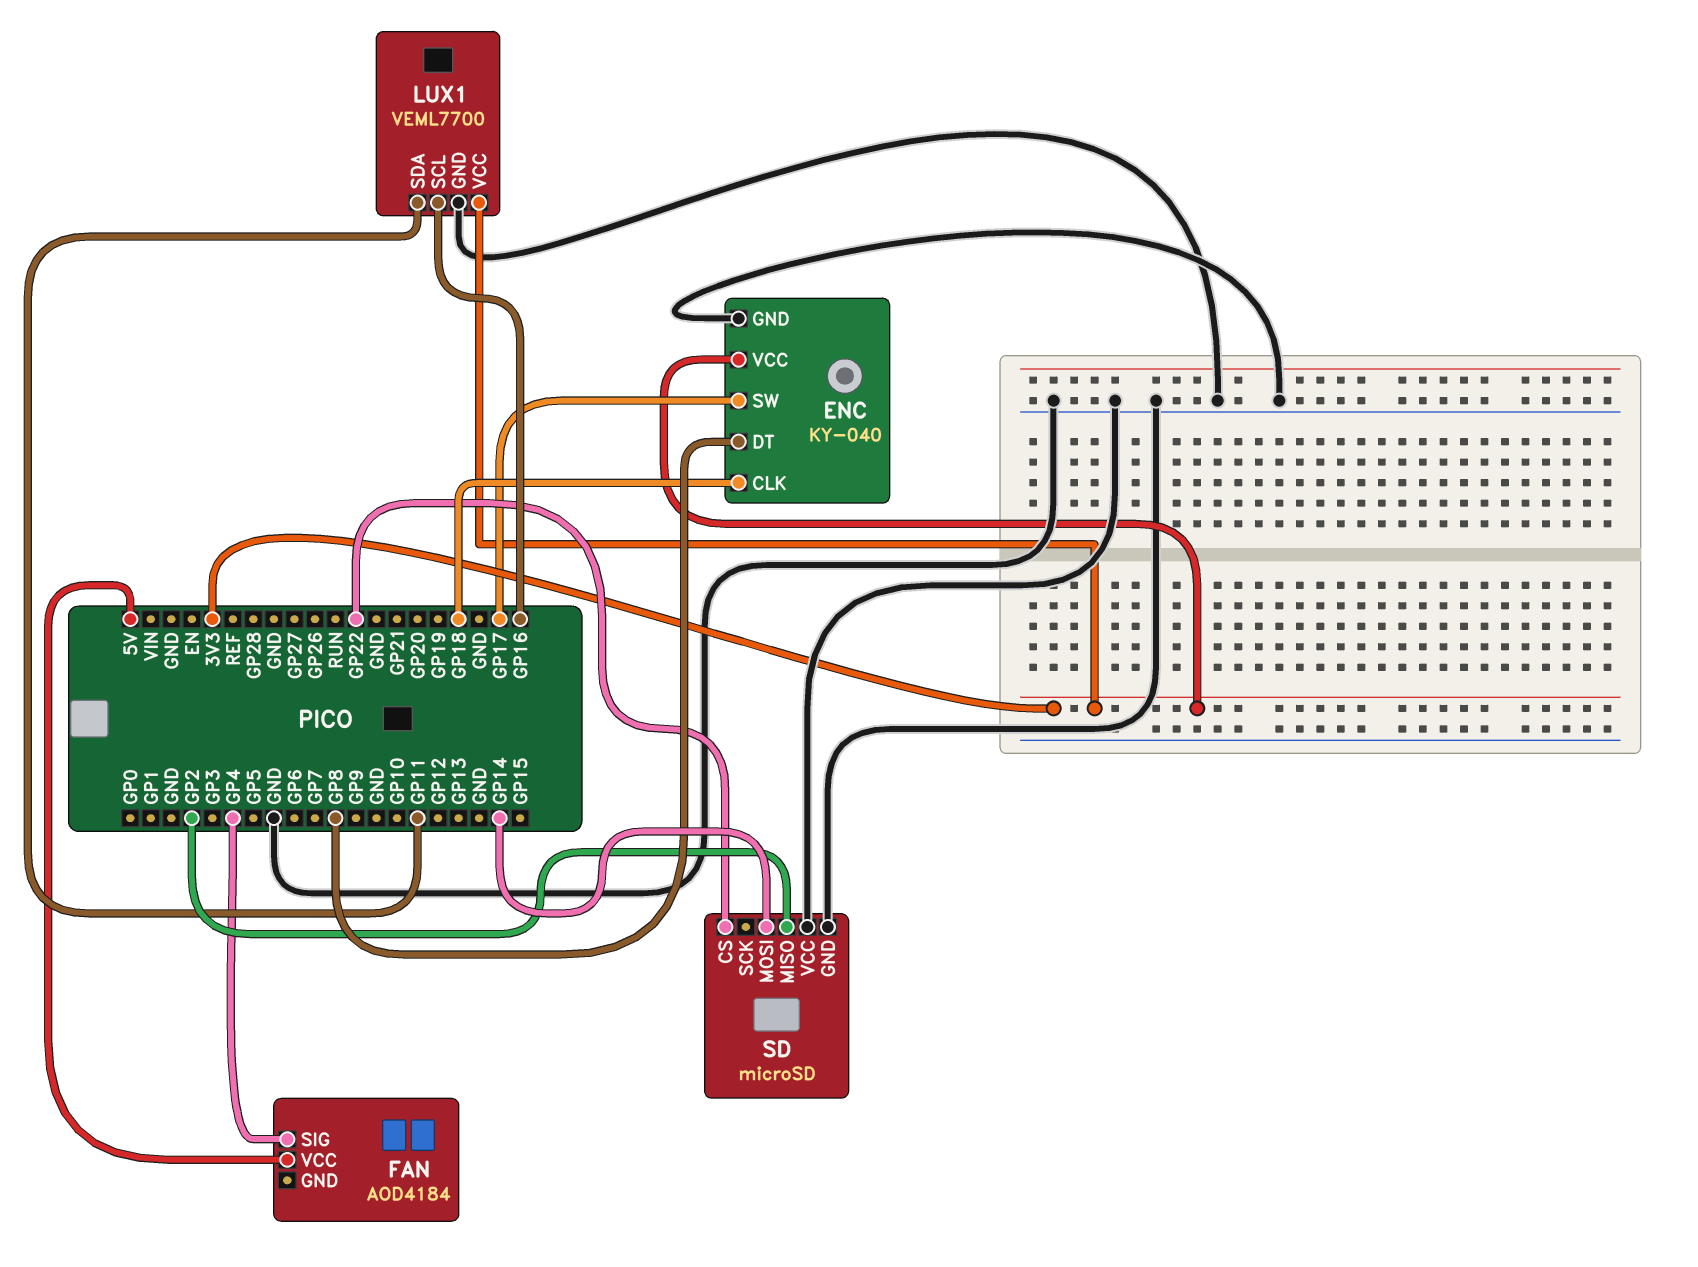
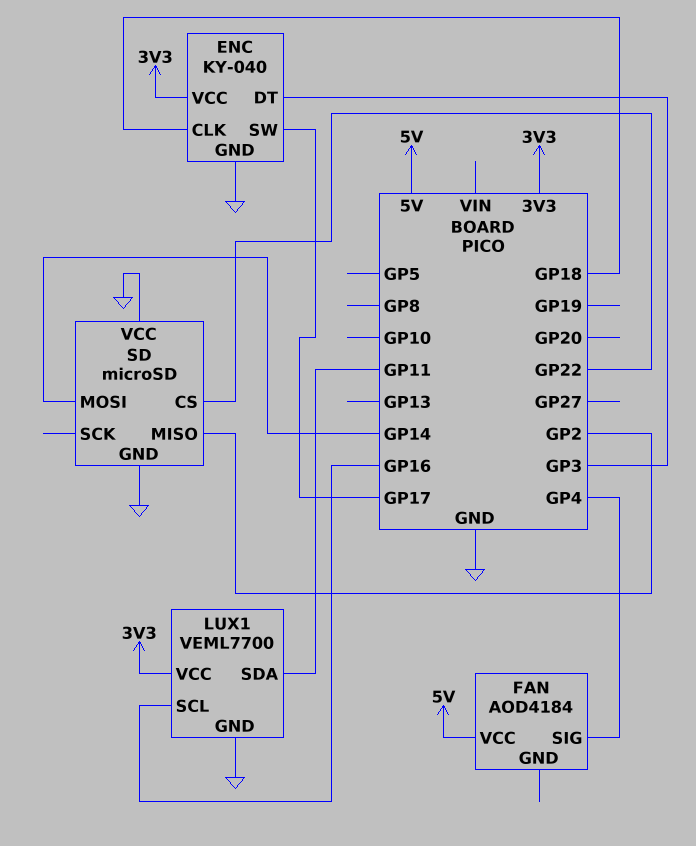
ENC pin DT: GP8 -> GP3

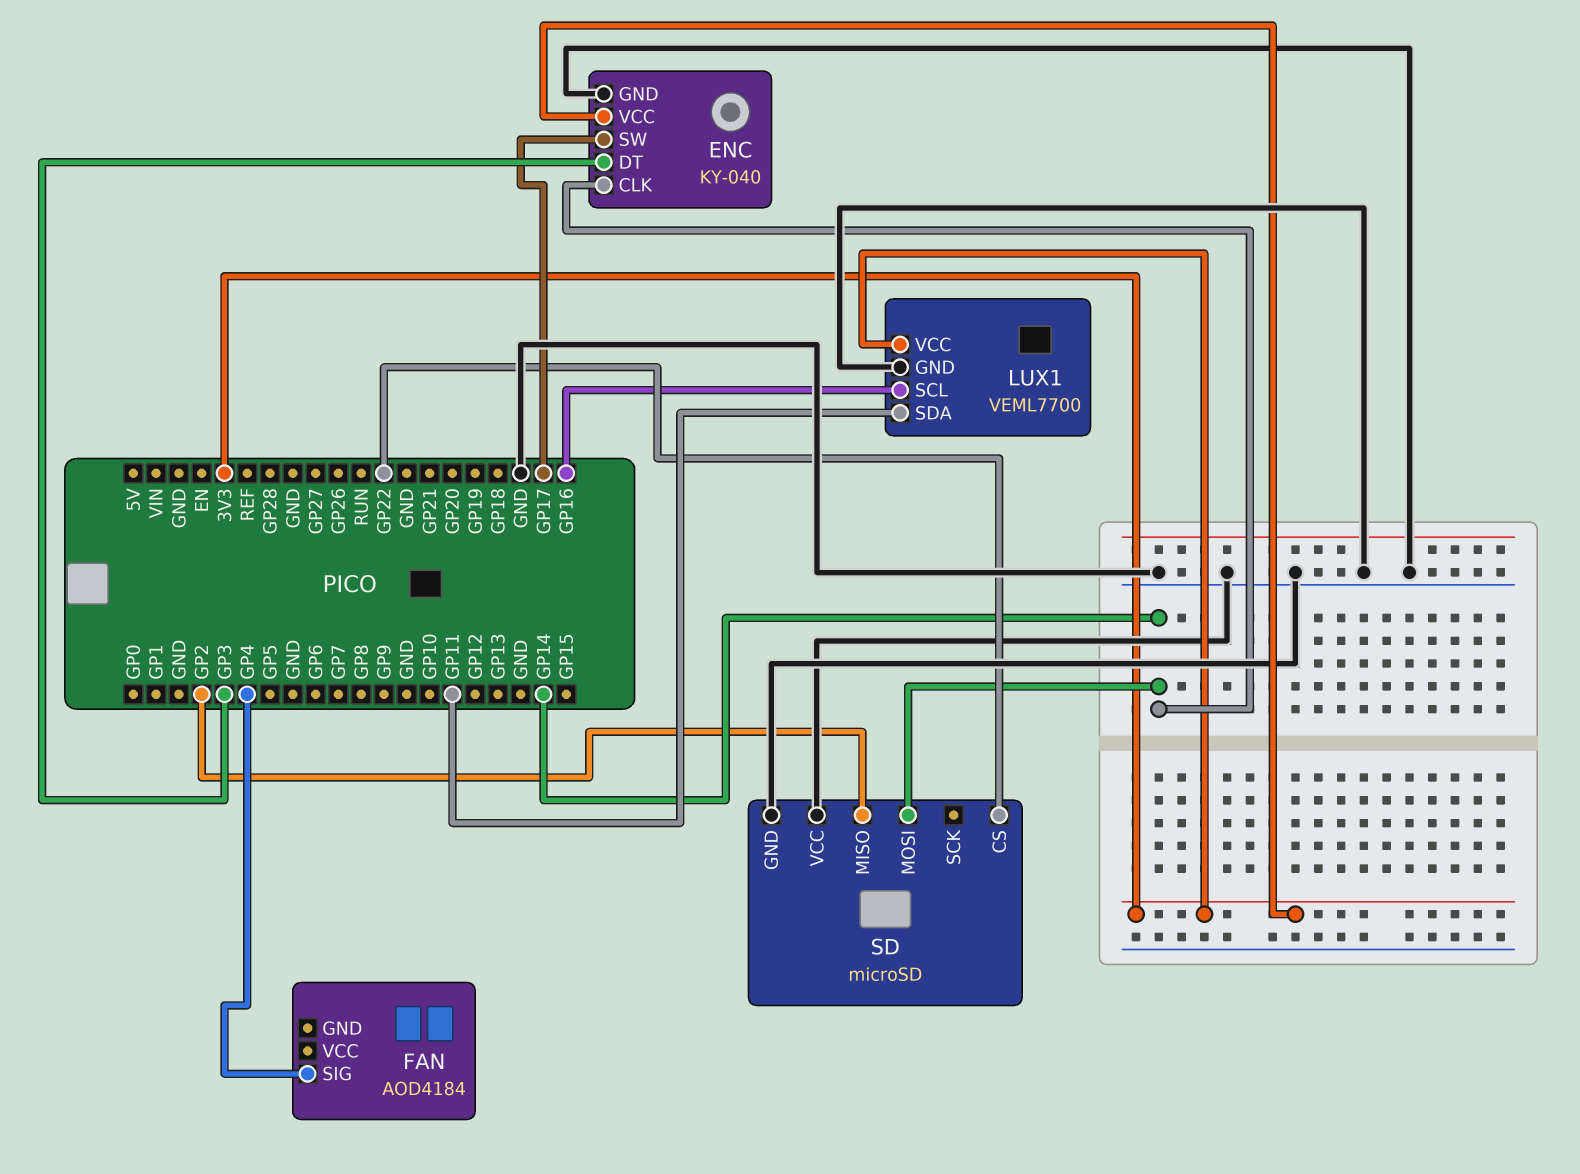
ENC pin CLK: GP18 -> GP14
FAN pin VCC: 5V -> none

